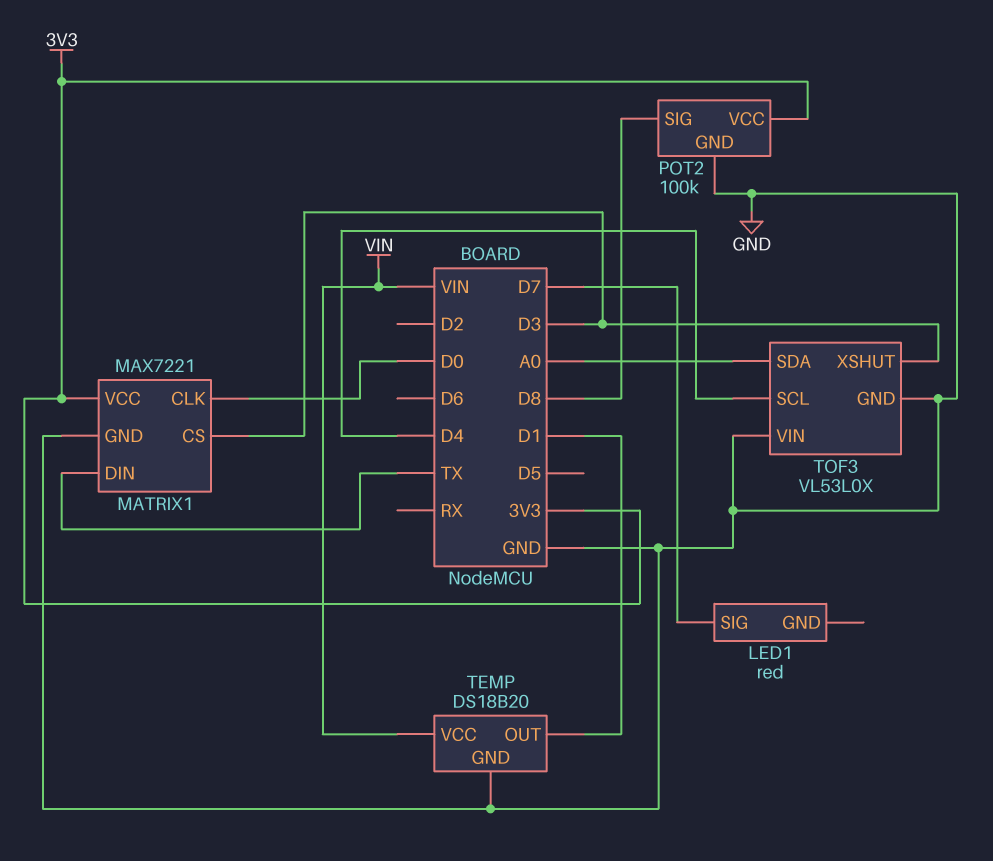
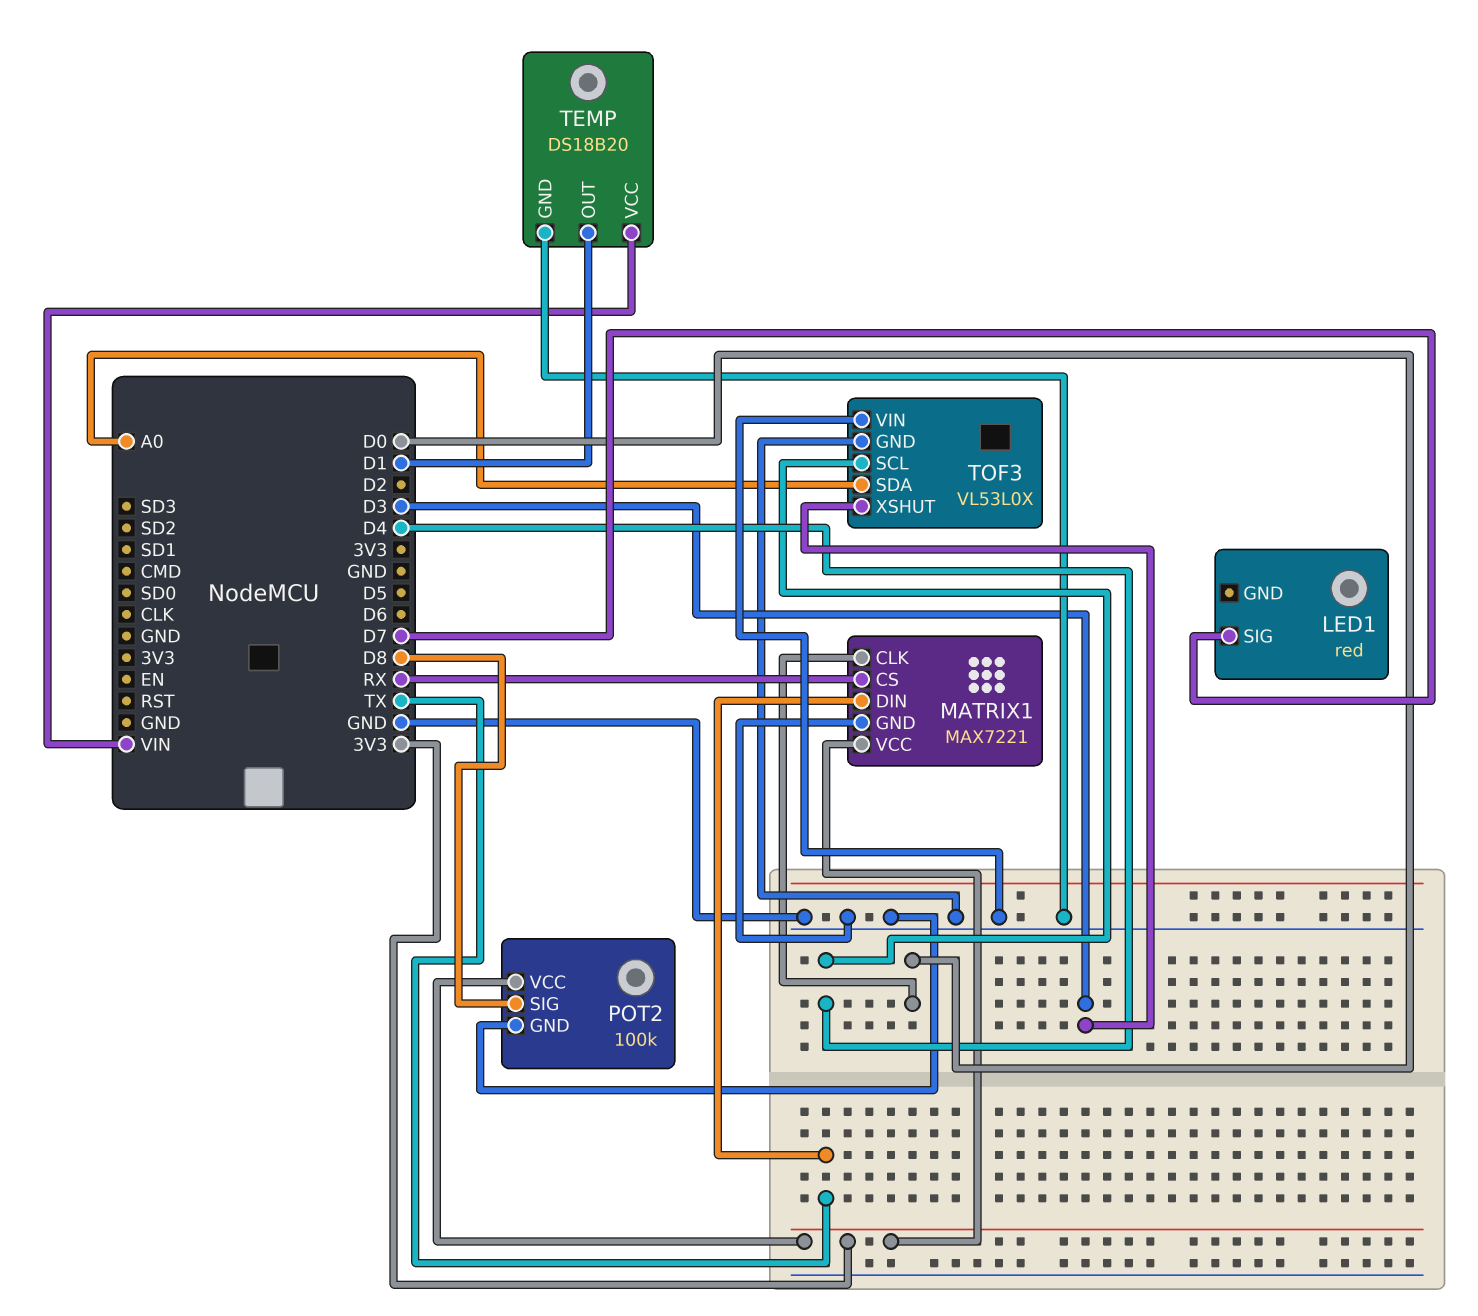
MATRIX1 pin CS: D3 -> RX

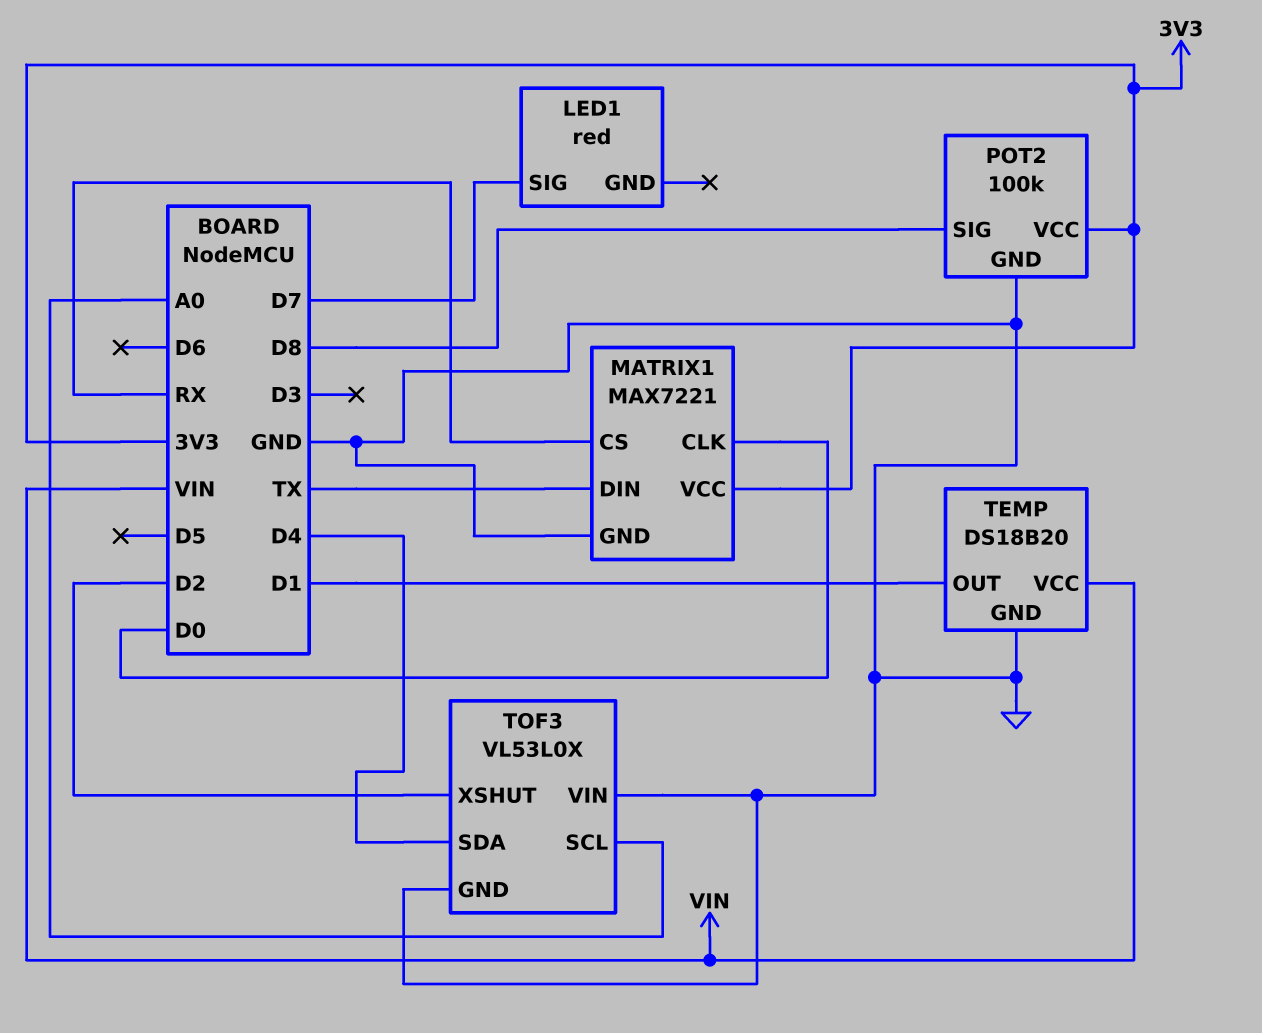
TOF3 pin SCL: D4 -> A0
TOF3 pin SDA: A0 -> D4
TOF3 pin XSHUT: D3 -> D2

